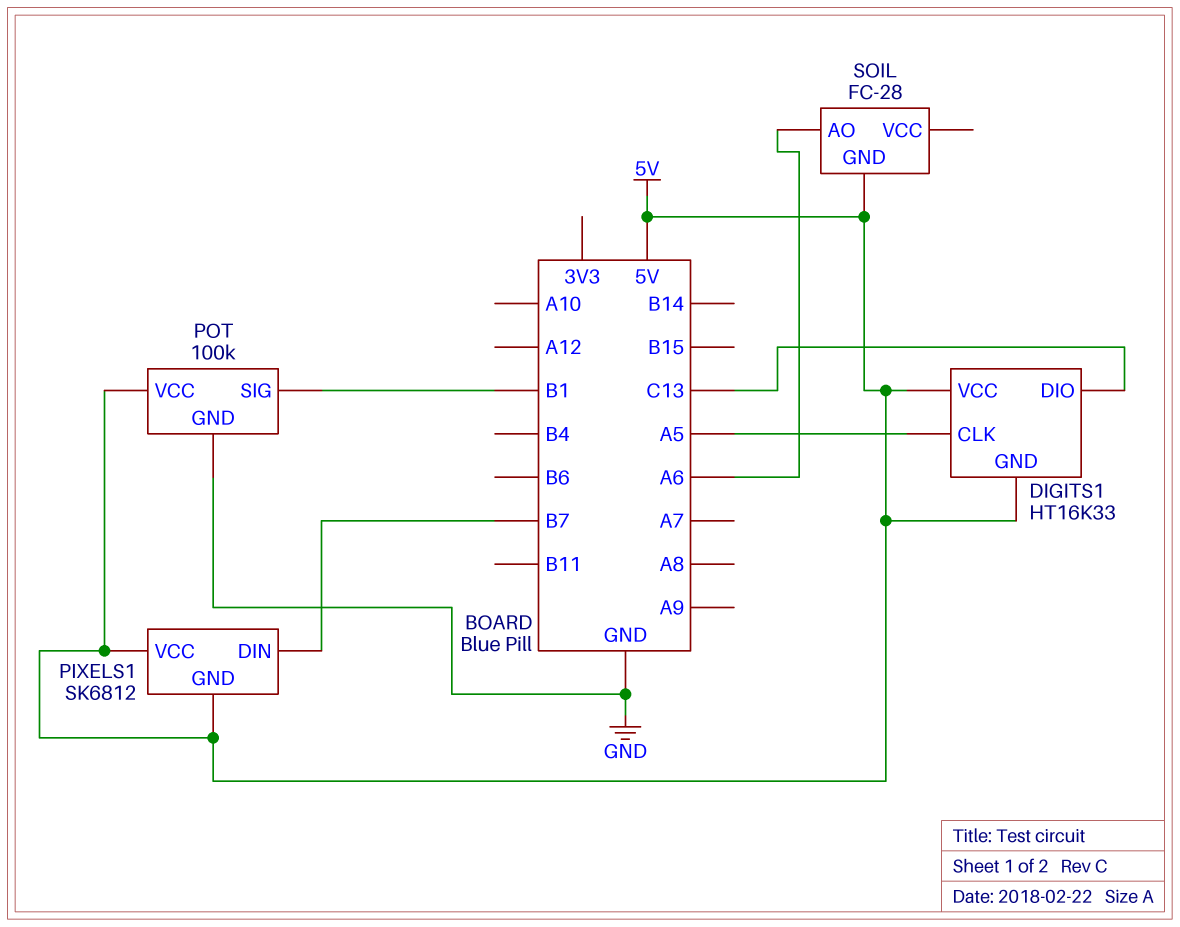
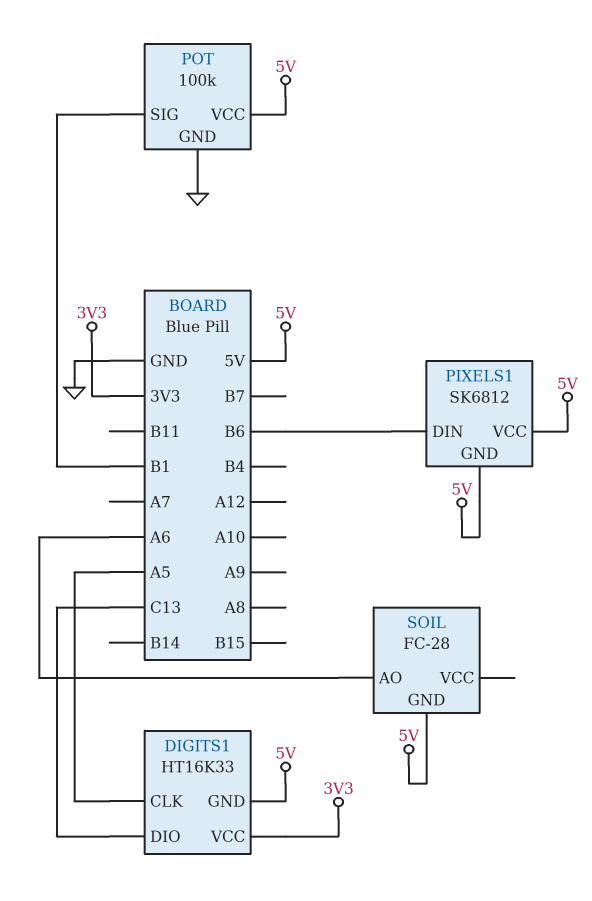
DIGITS1 pin VCC: 5V -> 3V3
PIXELS1 pin DIN: B7 -> B6

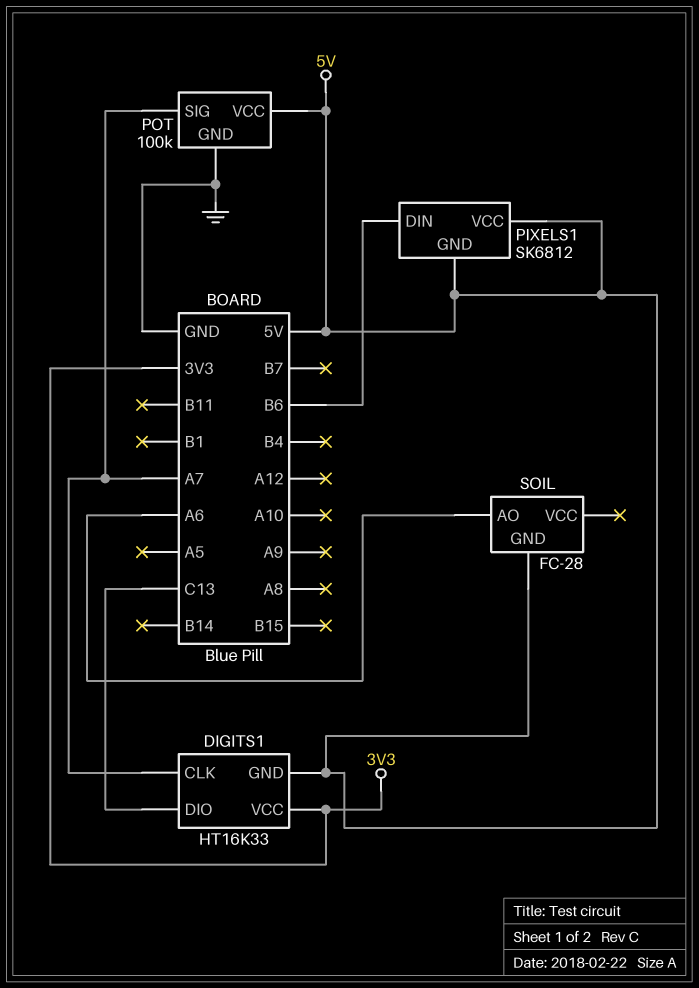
DIGITS1 pin CLK: A5 -> A7
POT pin SIG: B1 -> A7

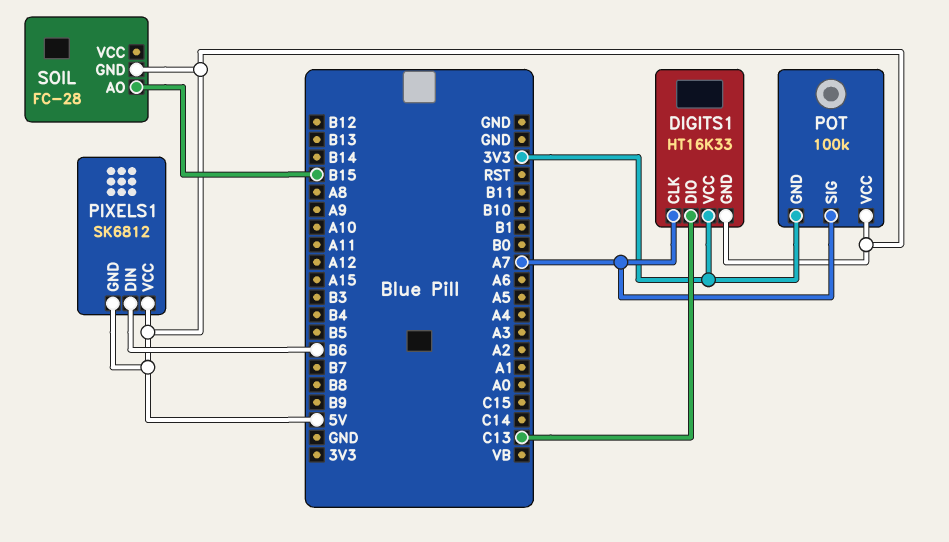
POT pin GND: GND -> 3V3
SOIL pin AO: A6 -> B15

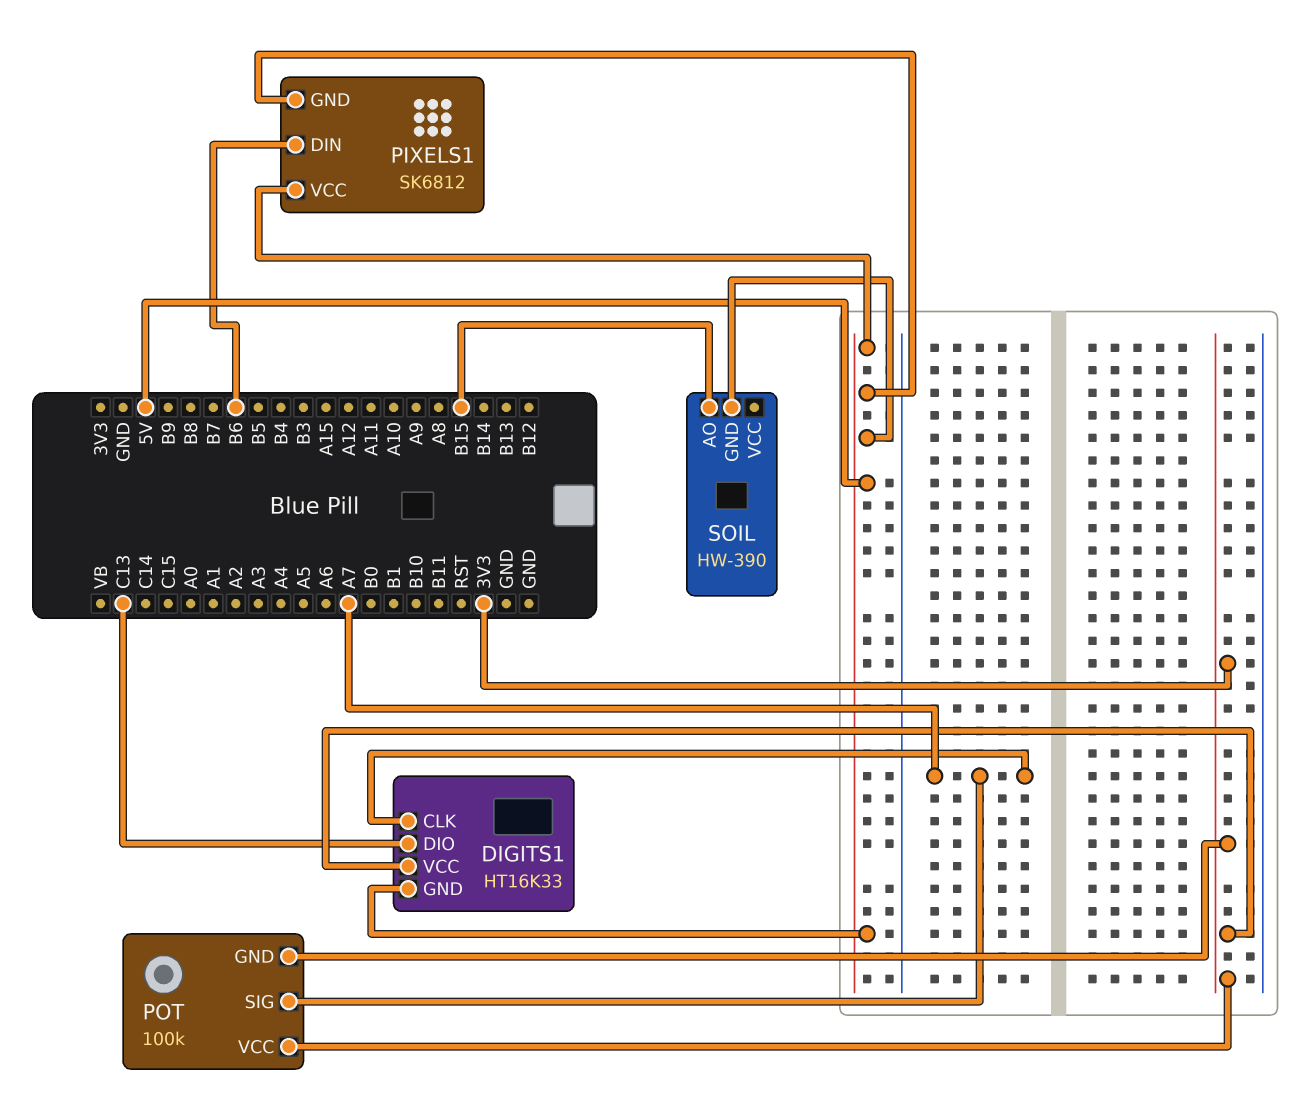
POT pin VCC: 5V -> 3V3
SOIL: FC-28 -> HW-390

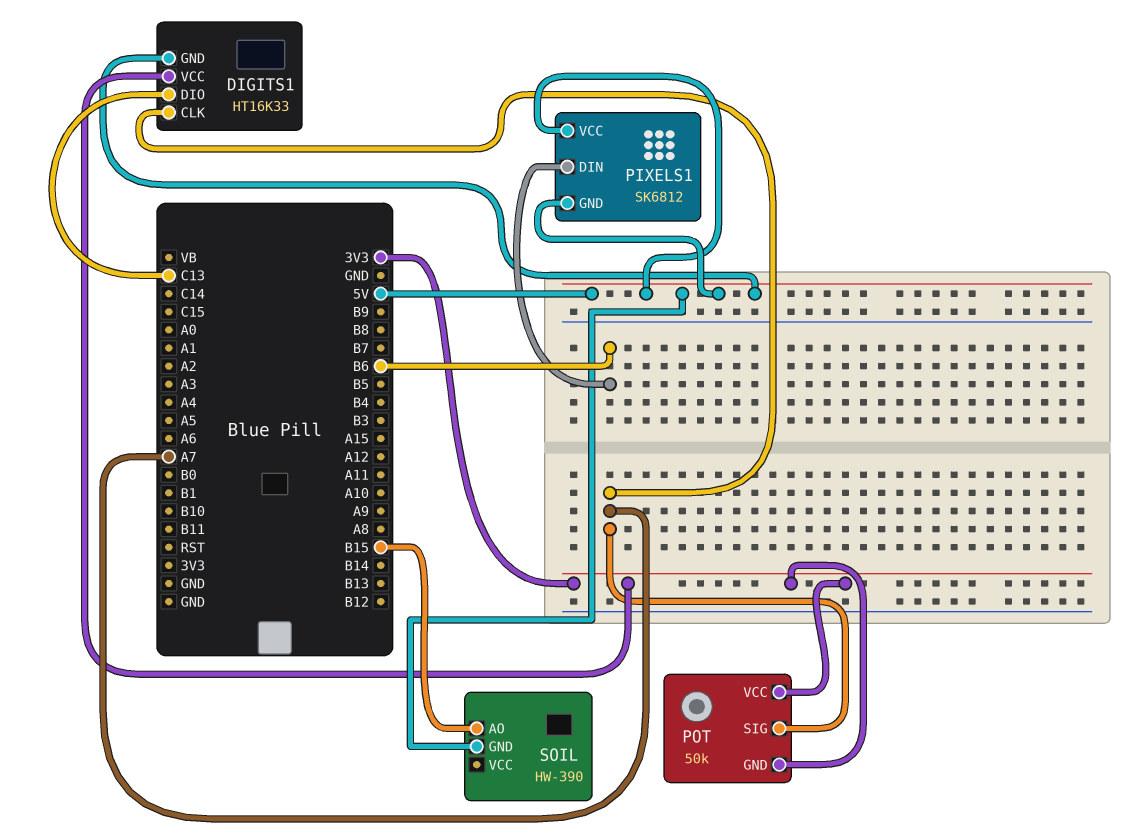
POT: 100k -> 50k

